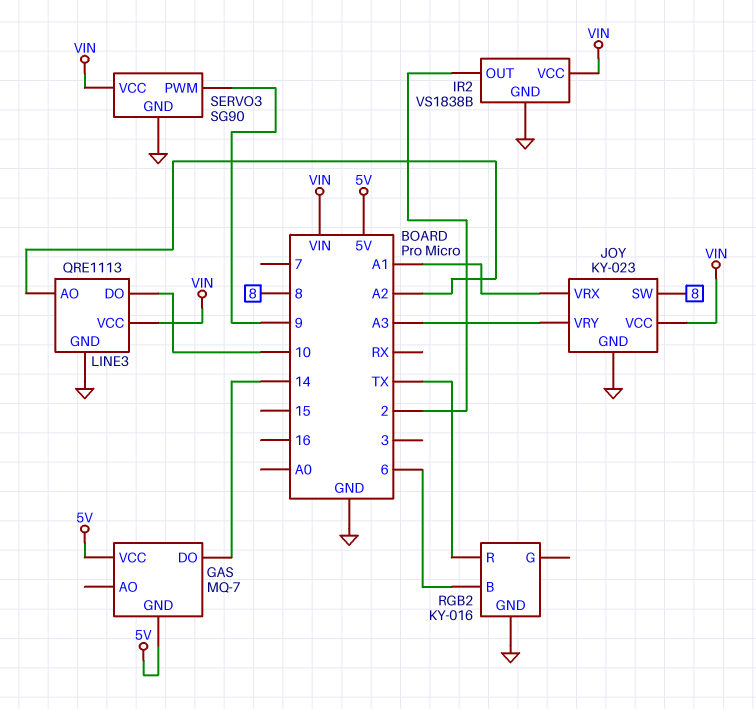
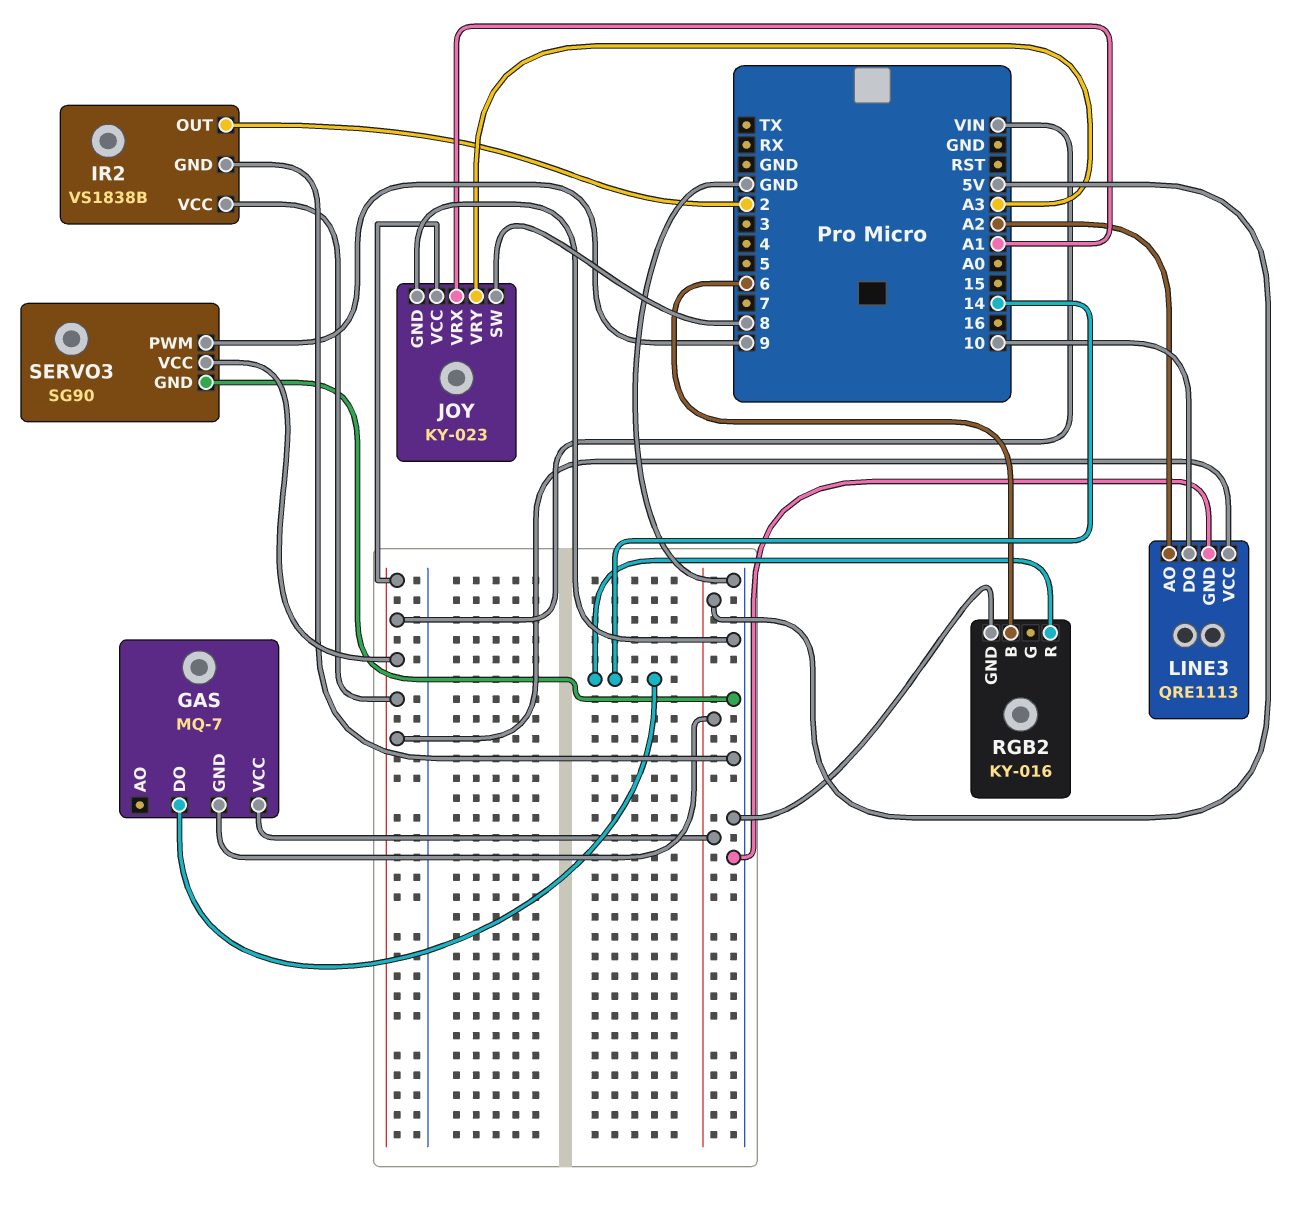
RGB2 pin R: TX -> 14

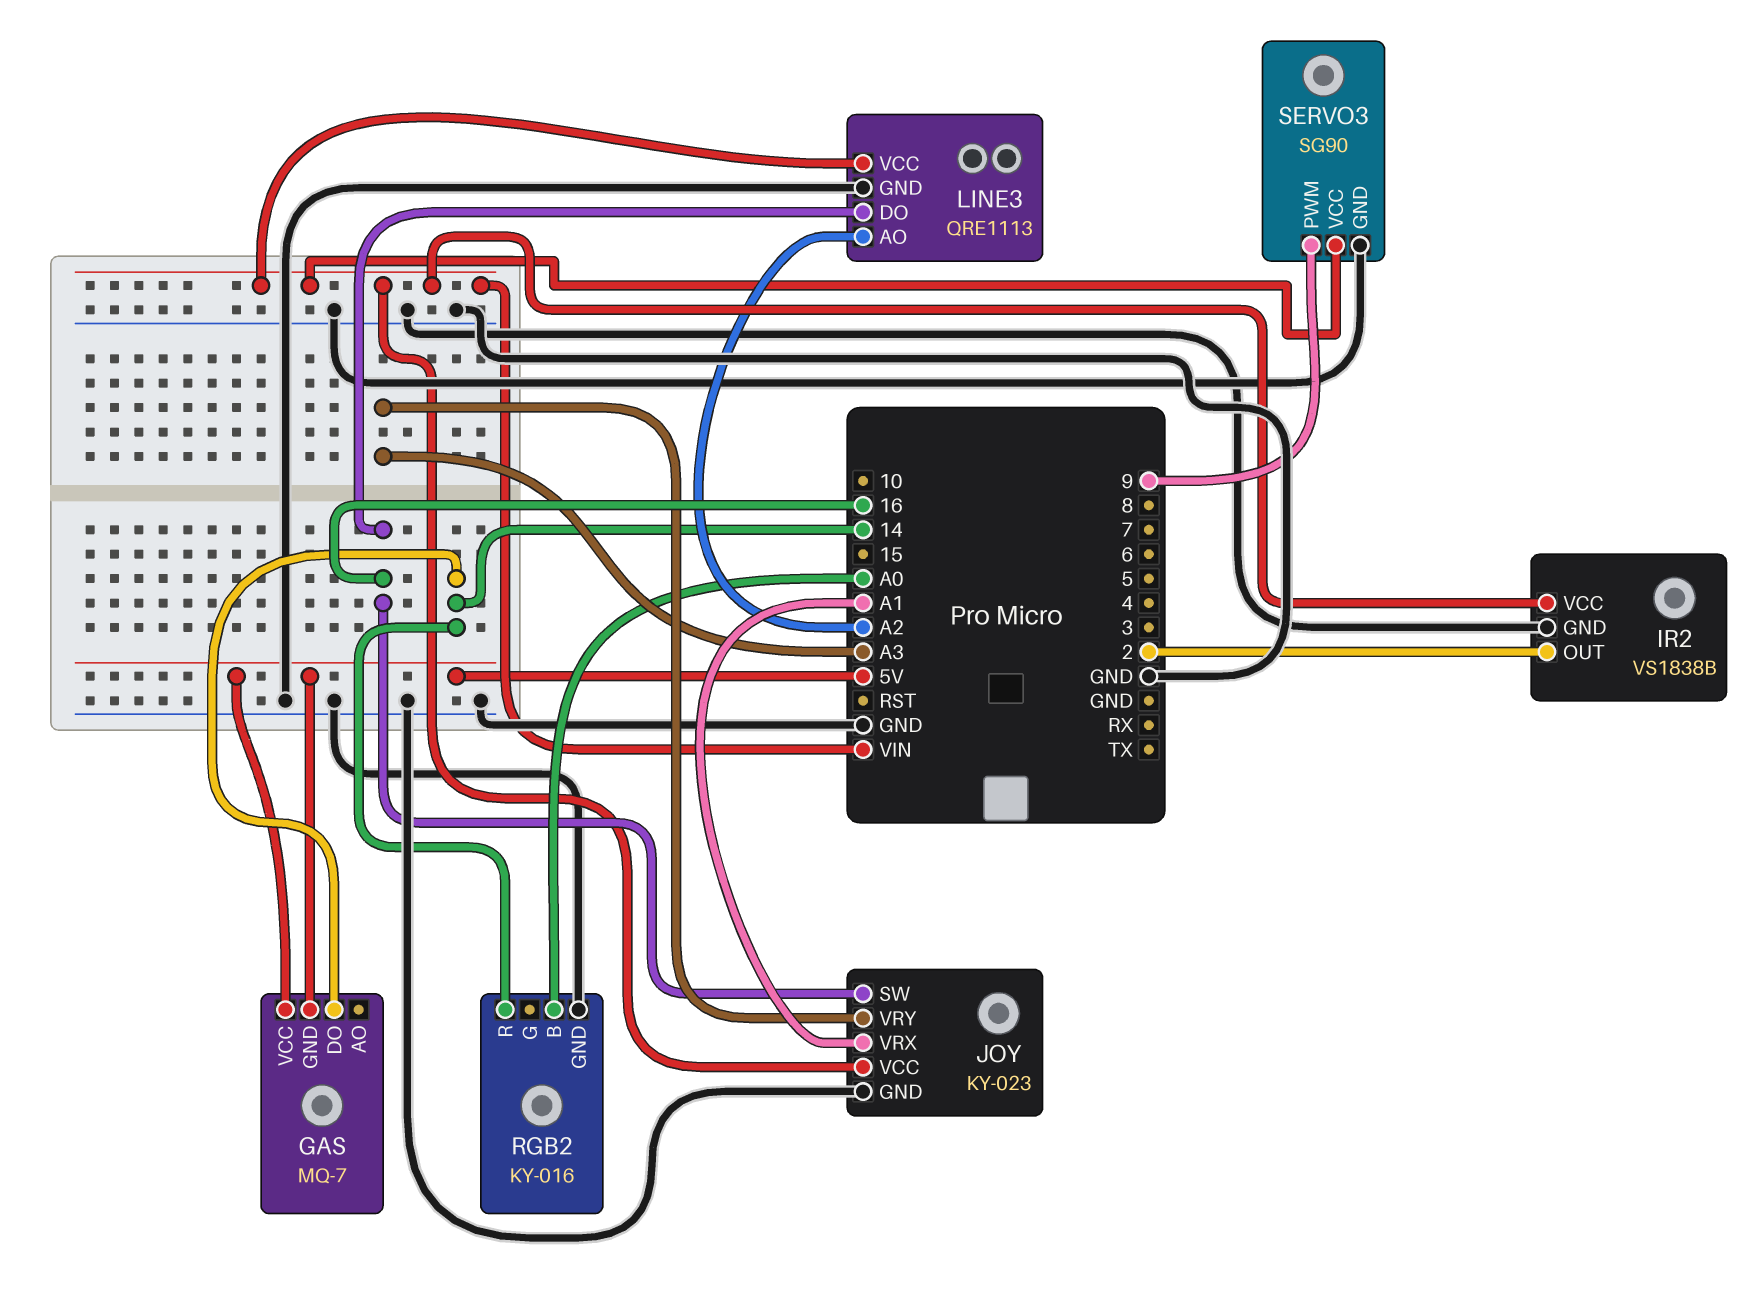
JOY pin SW: 8 -> 16
LINE3 pin DO: 10 -> 16
RGB2 pin B: 6 -> A0

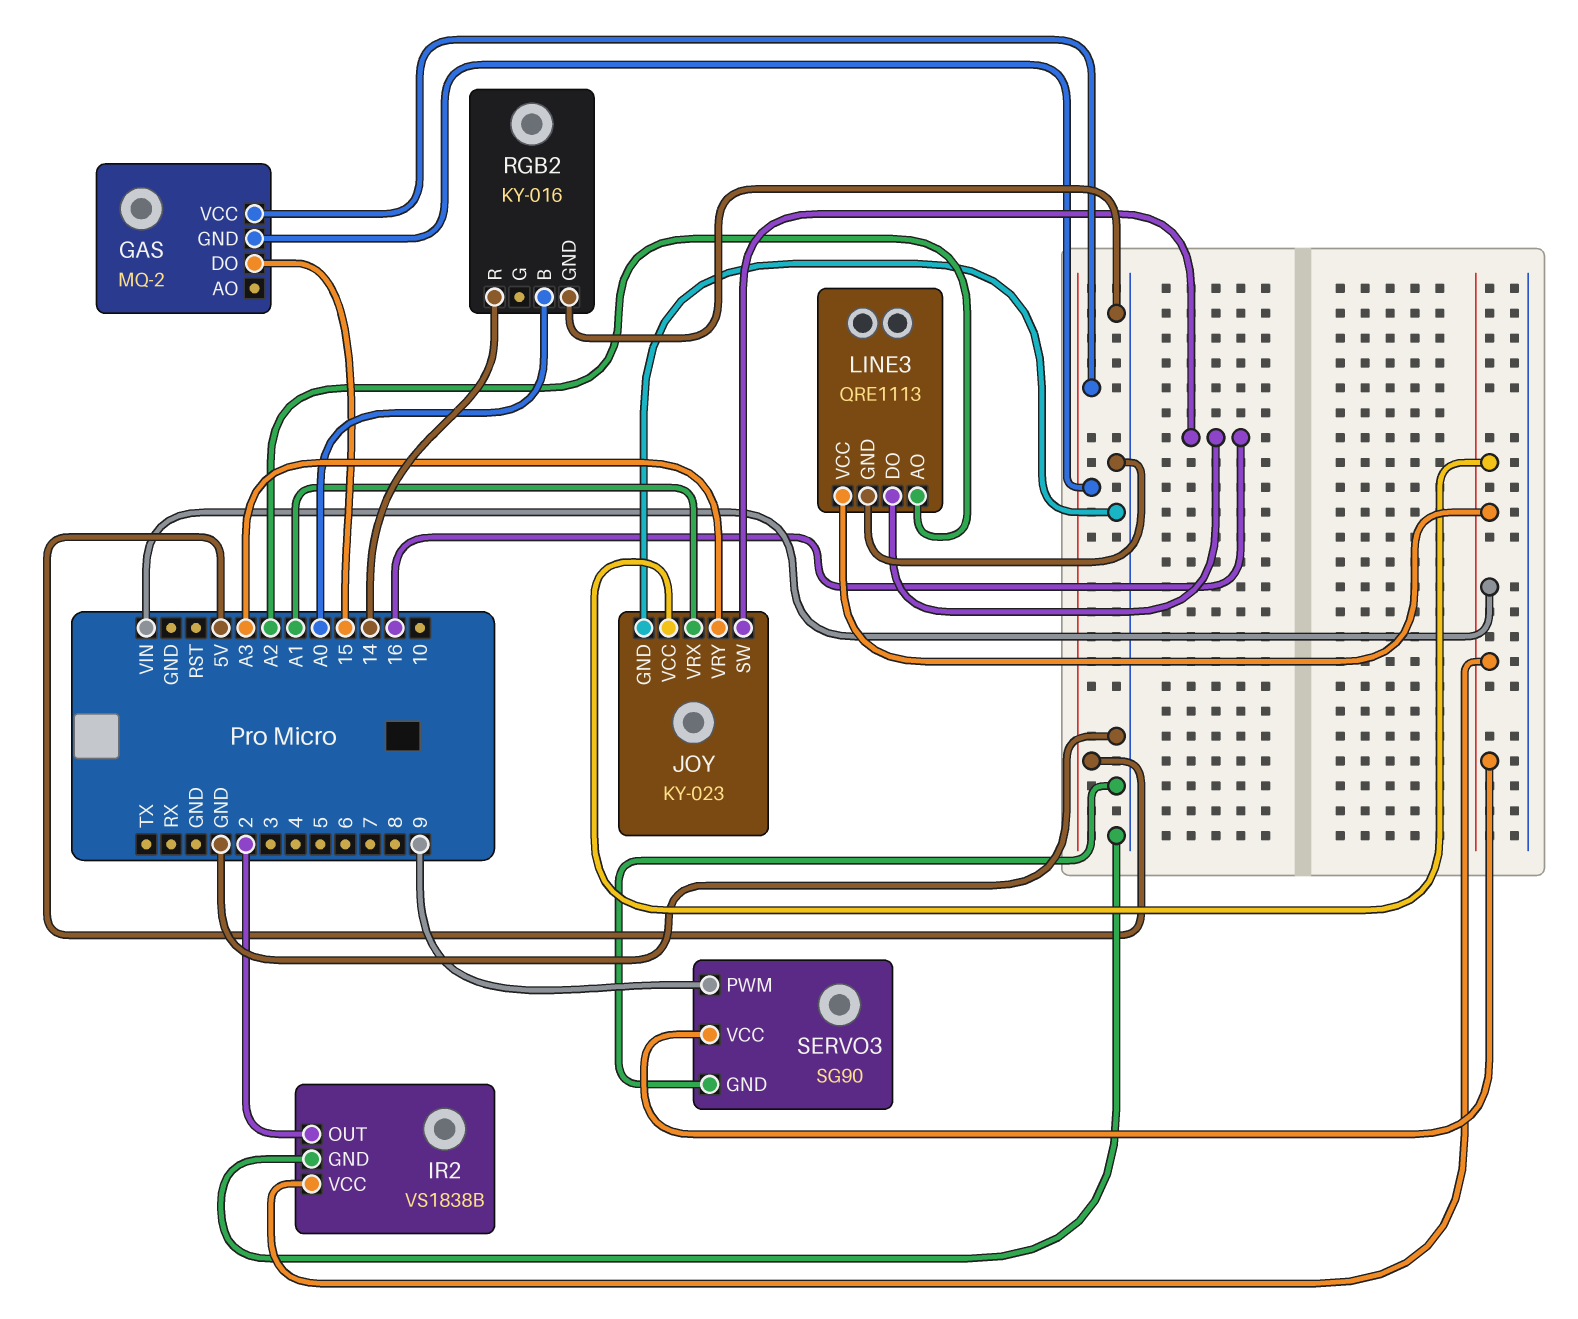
GAS: MQ-7 -> MQ-2
GAS pin DO: 14 -> 15

